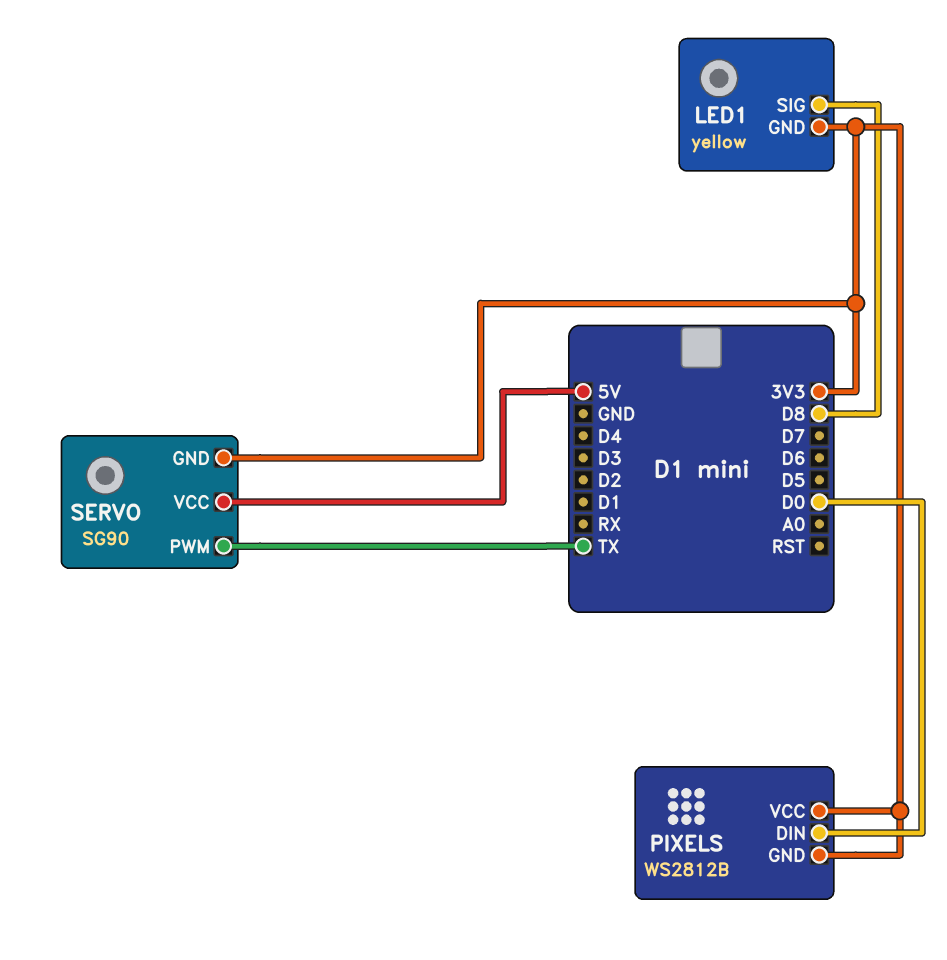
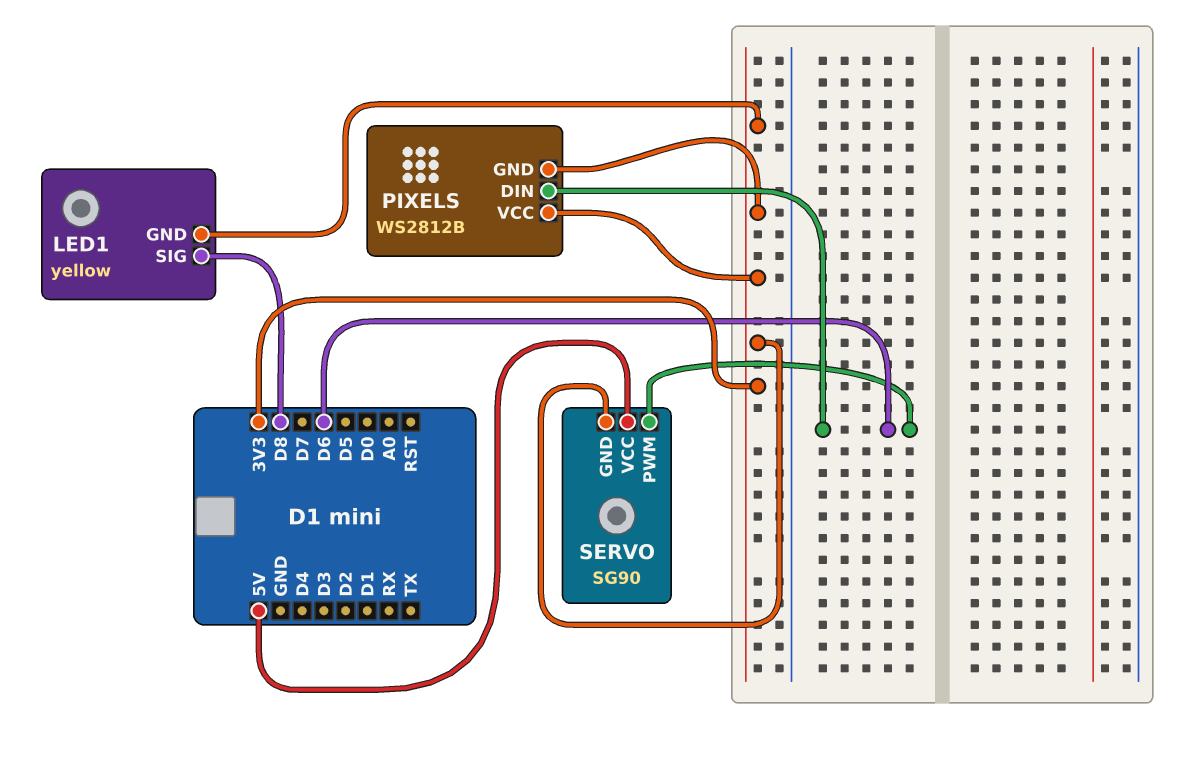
PIXELS pin DIN: D0 -> D6
SERVO pin PWM: TX -> D6

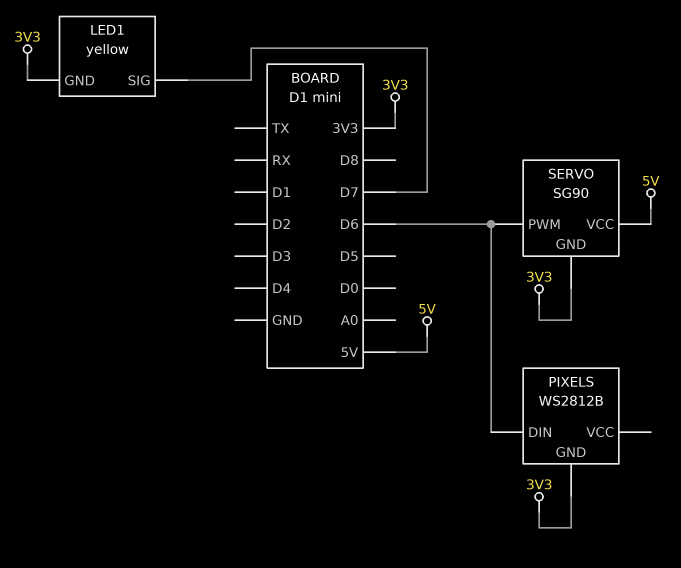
LED1 pin SIG: D8 -> D7
PIXELS pin VCC: 3V3 -> none

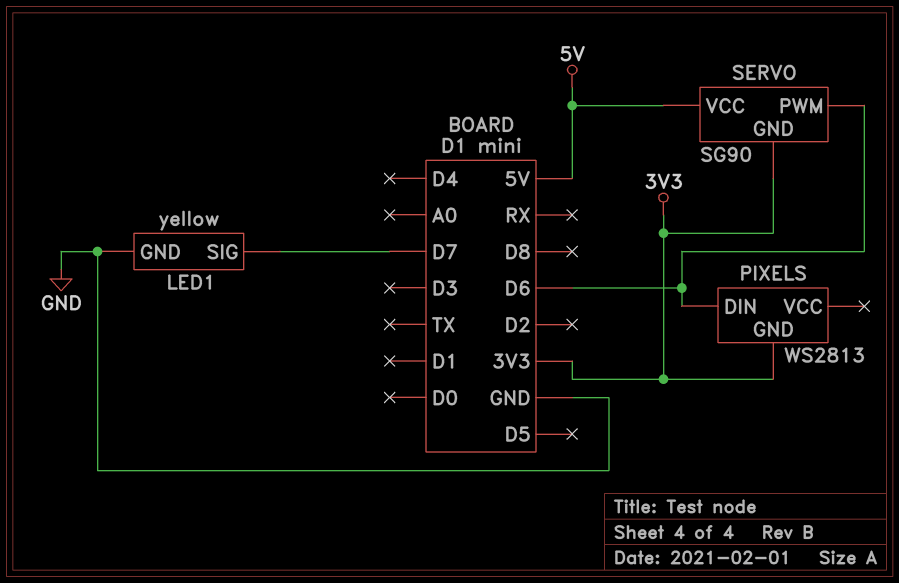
LED1 pin GND: 3V3 -> GND
PIXELS: WS2812B -> WS2813

